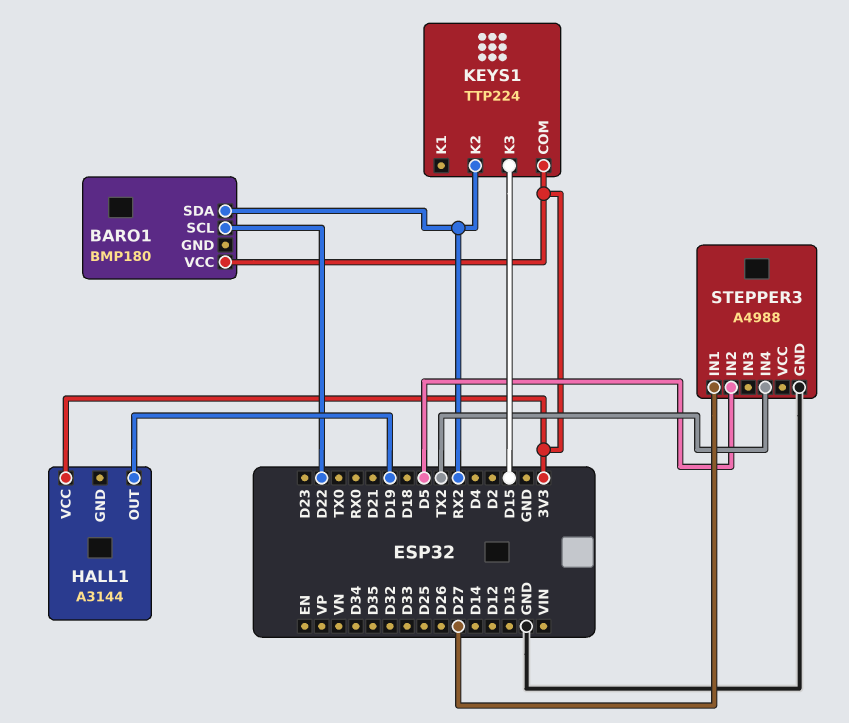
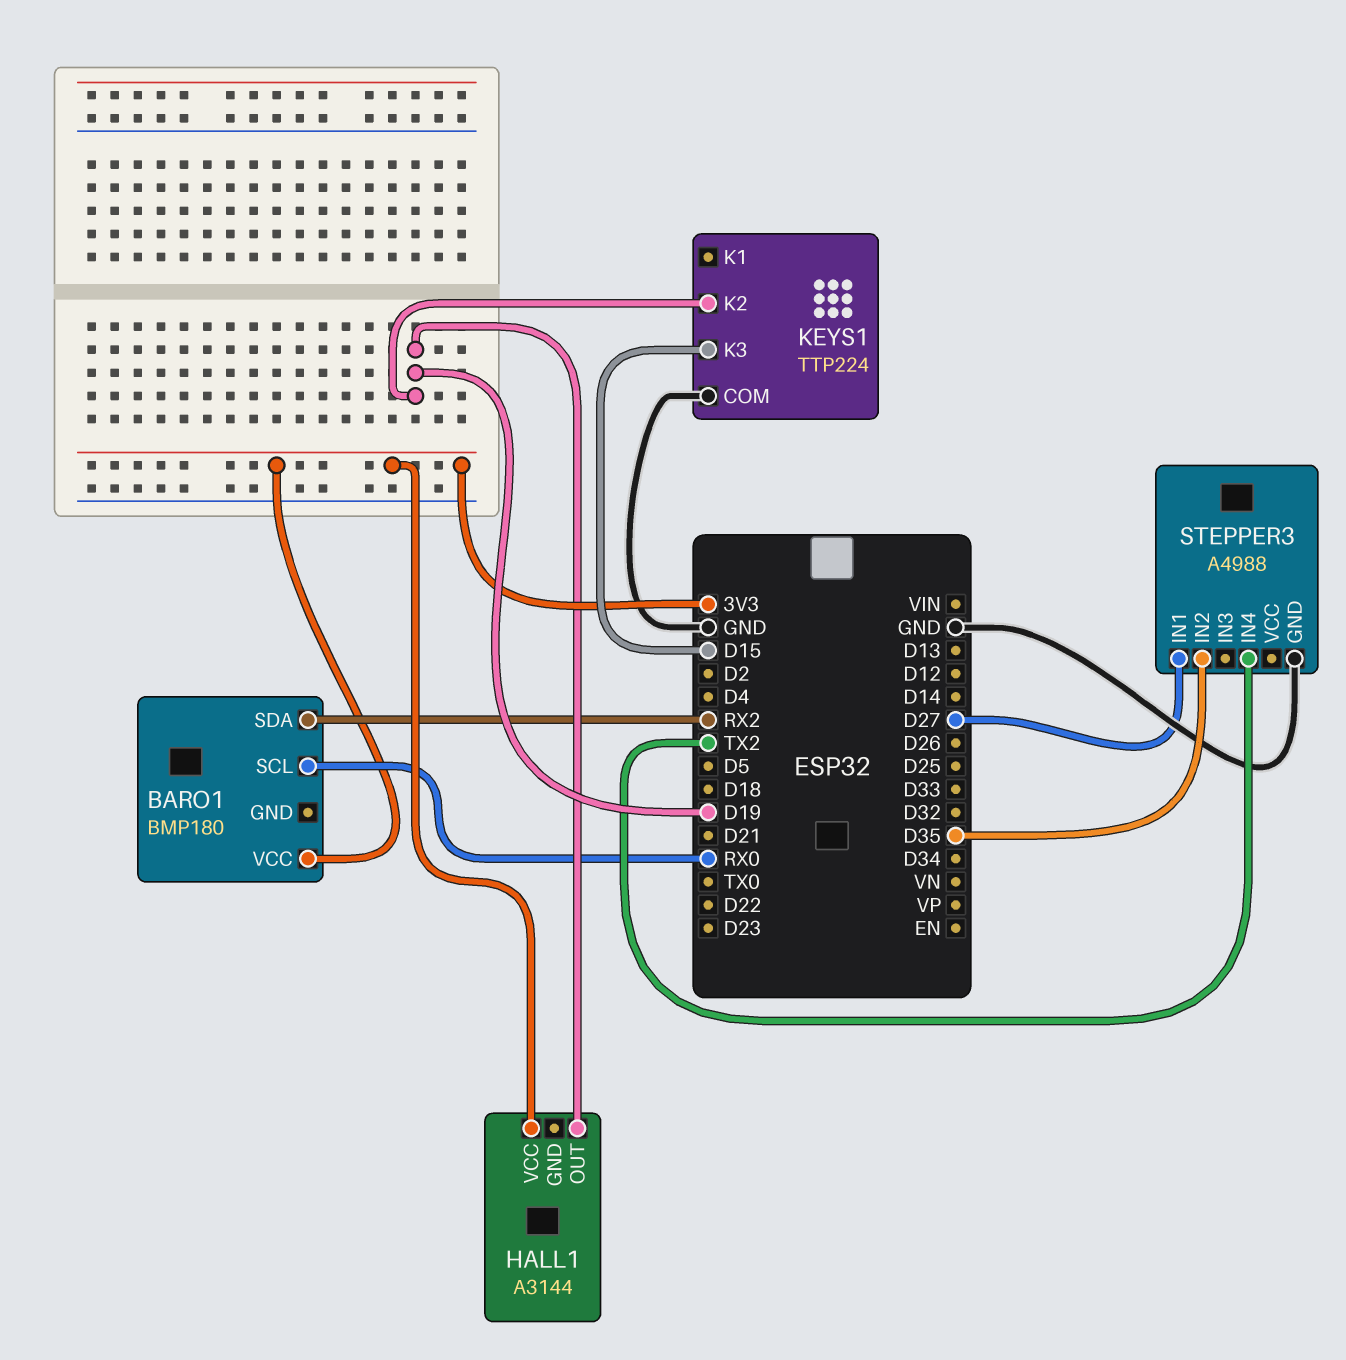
BARO1 pin SCL: D22 -> RX0
KEYS1 pin COM: 3V3 -> GND
KEYS1 pin K2: RX2 -> D19
STEPPER3 pin IN2: D5 -> D35

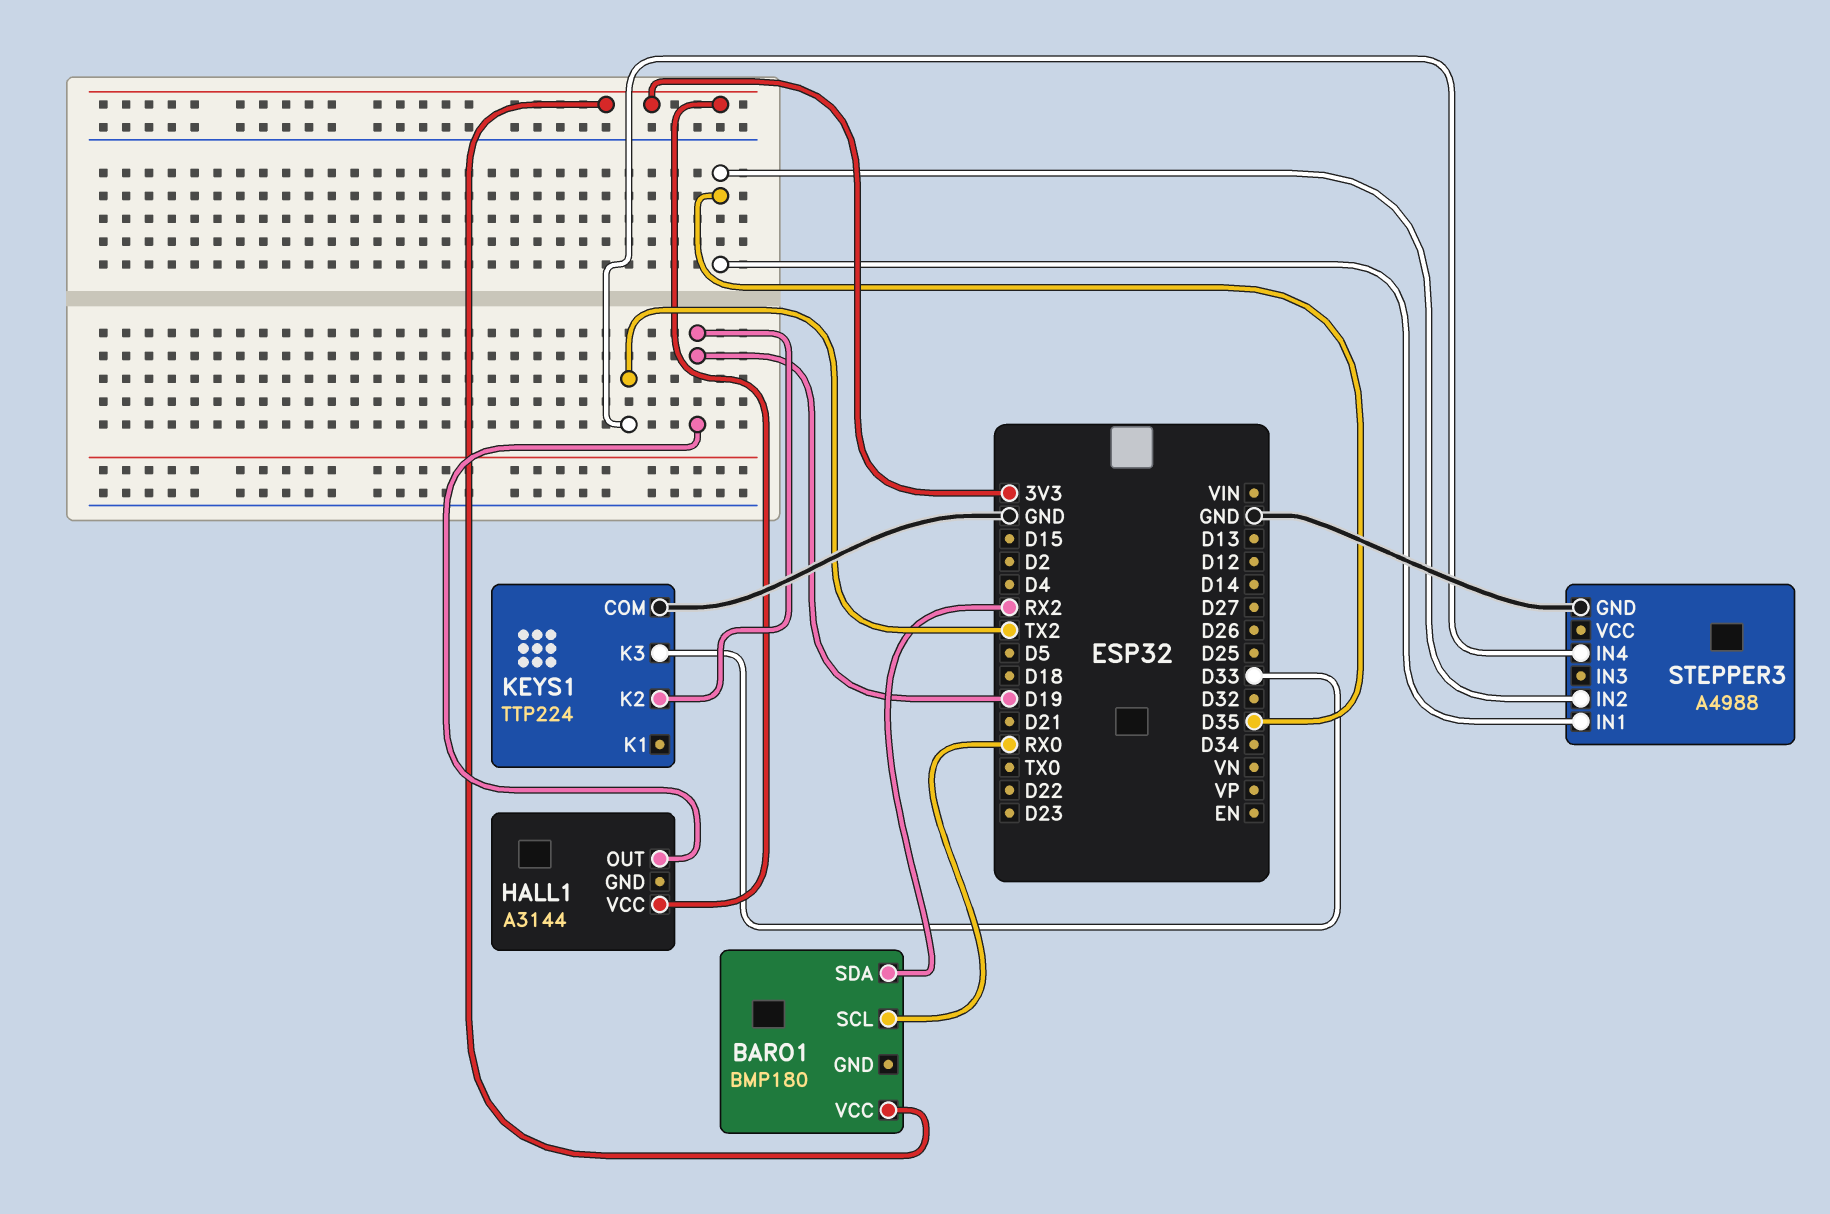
KEYS1 pin K3: D15 -> D33
STEPPER3 pin IN1: D27 -> D35

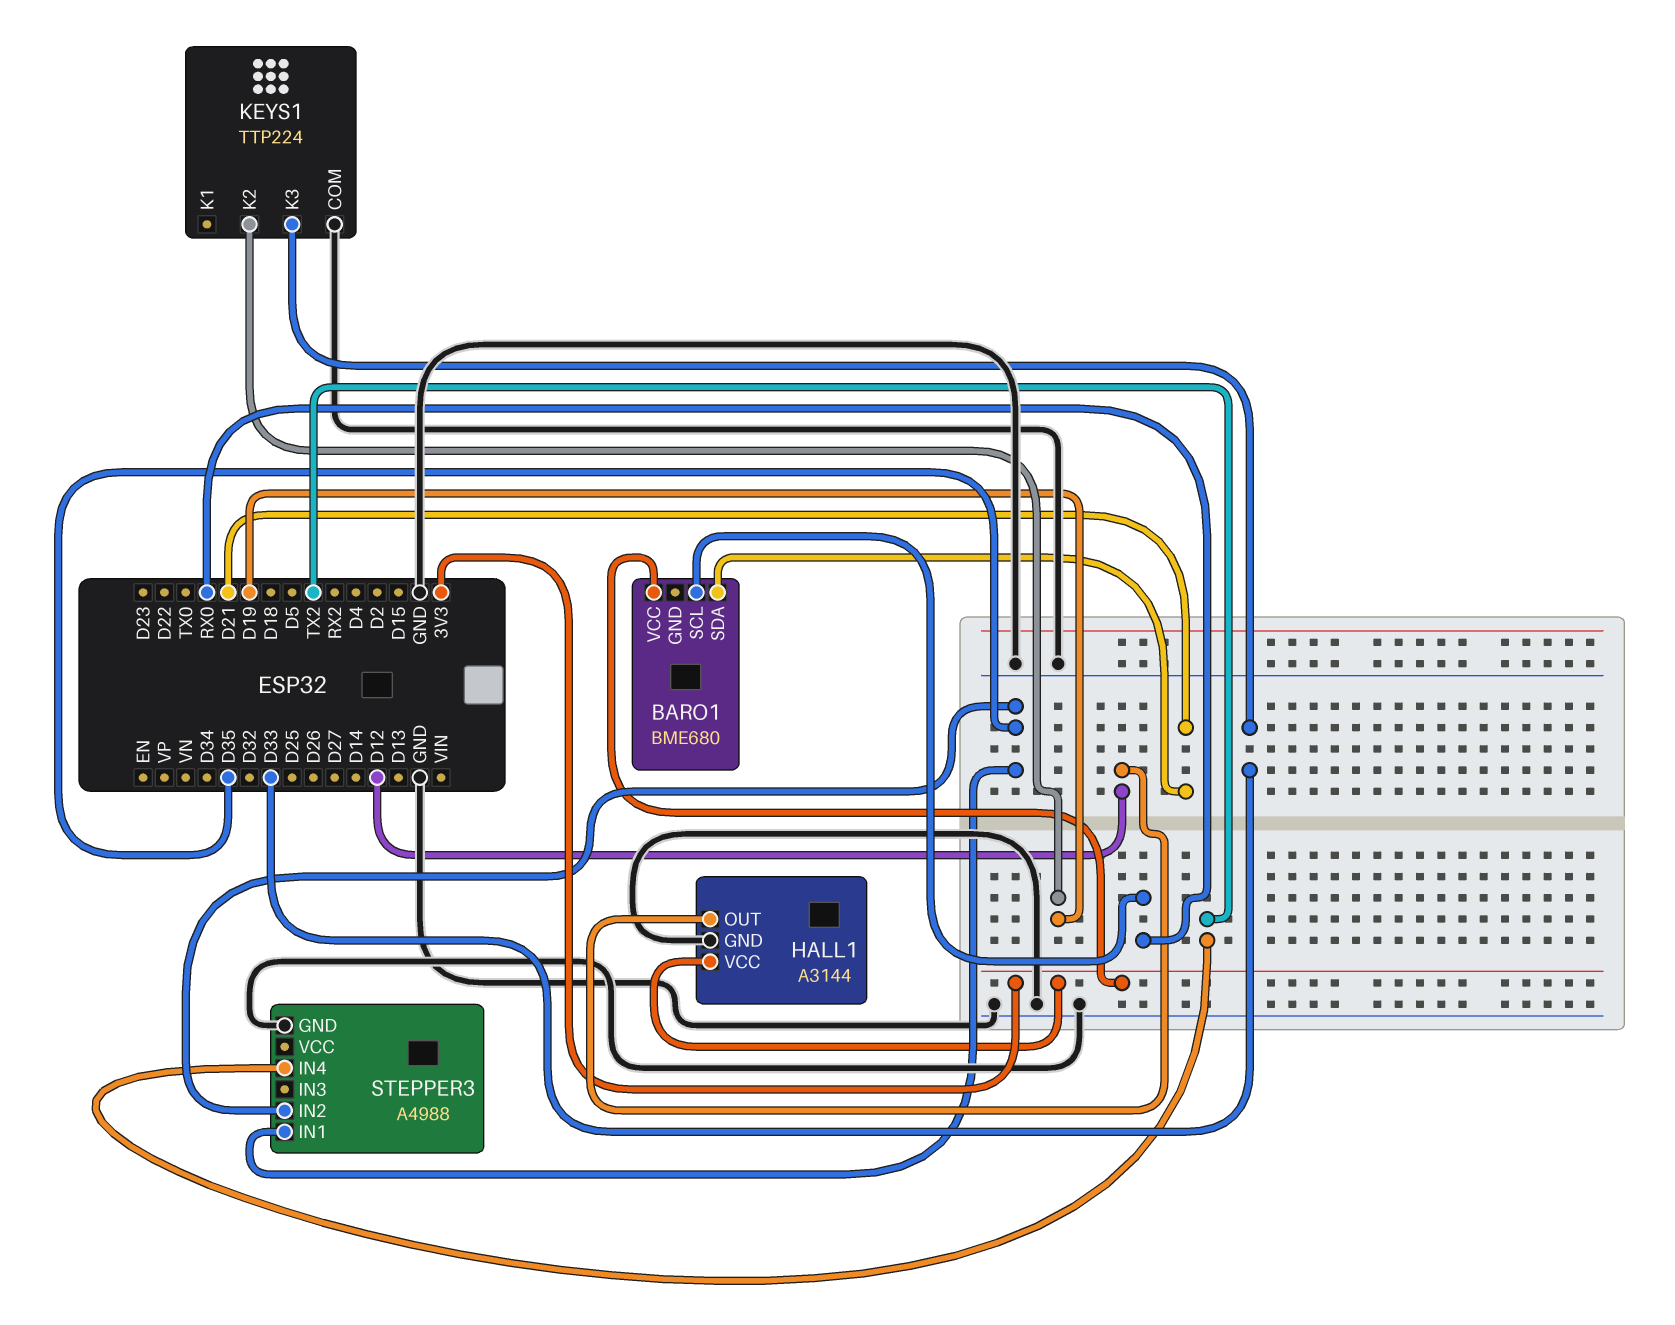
BARO1: BMP180 -> BME680
BARO1 pin SDA: RX2 -> D21
HALL1 pin GND: none -> GND
HALL1 pin OUT: D19 -> D12

